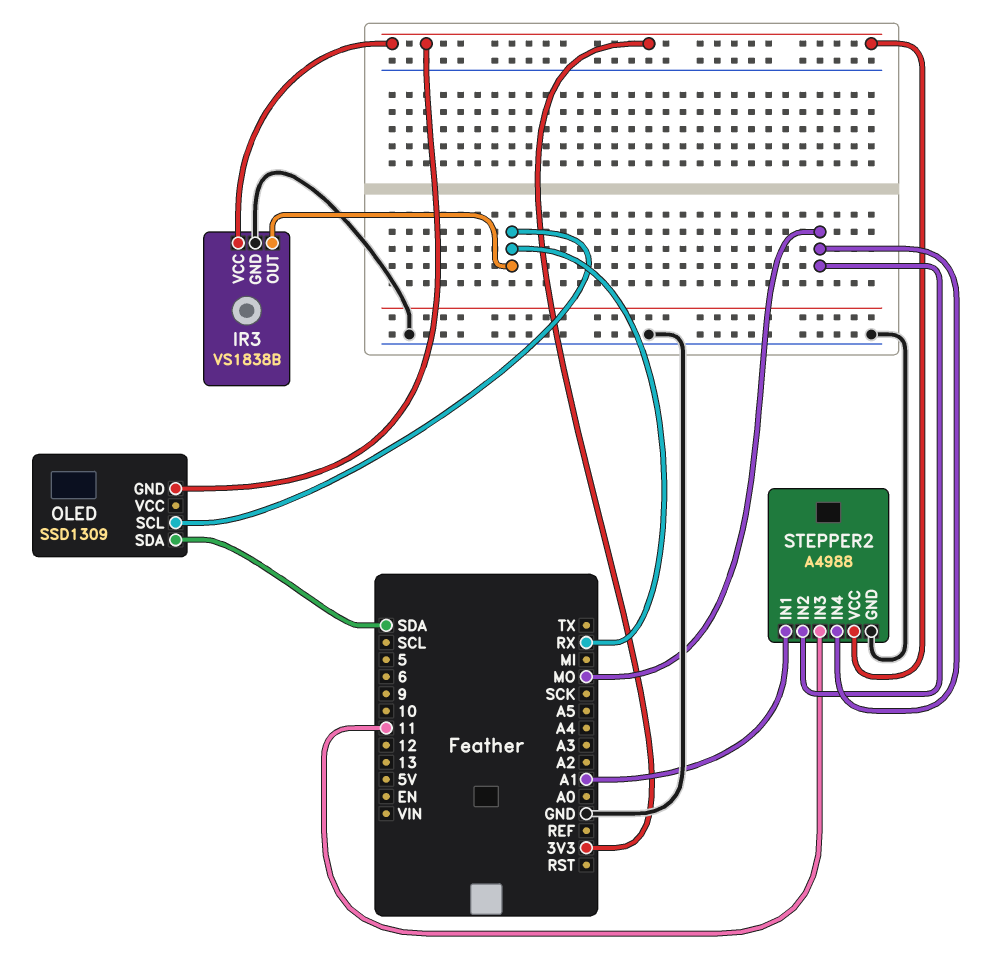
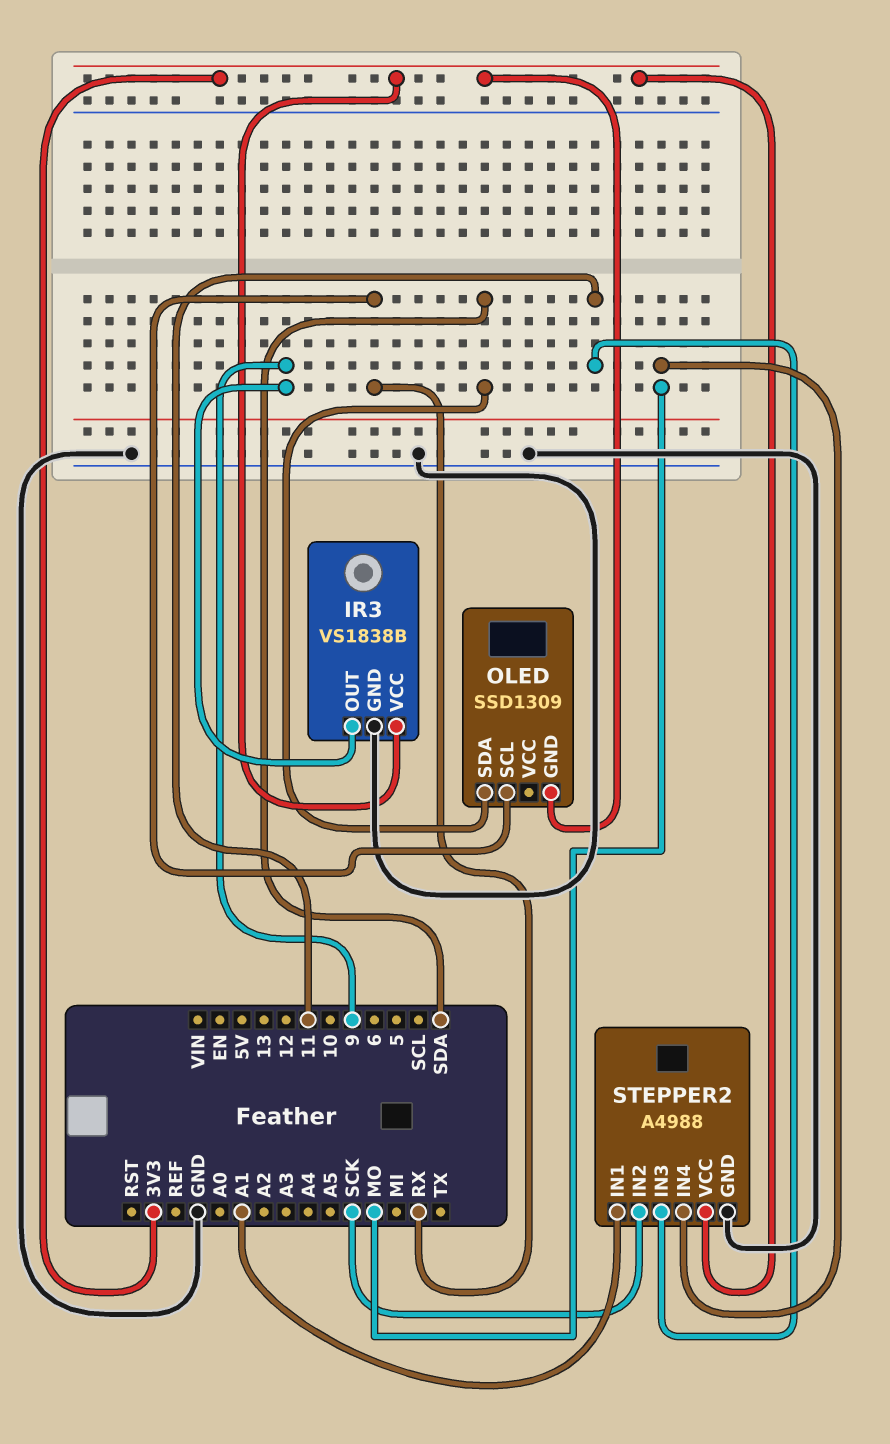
IR3 pin OUT: RX -> 9
STEPPER2 pin IN2: MO -> SCK

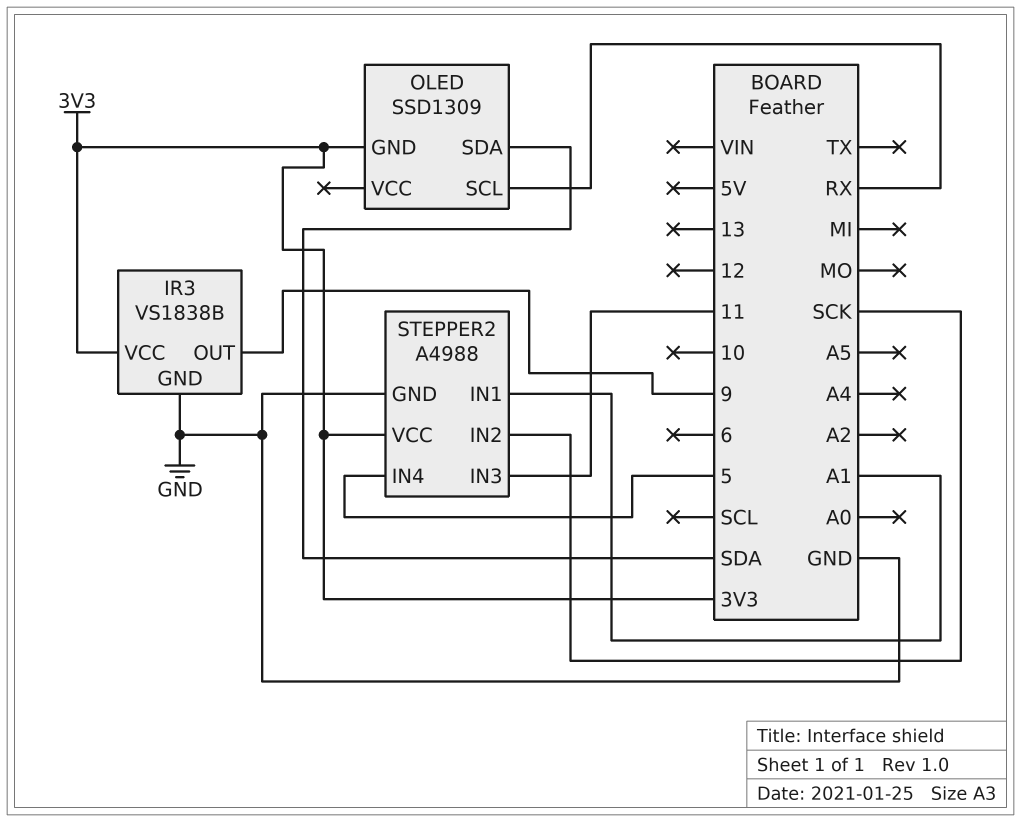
STEPPER2 pin IN4: MO -> 5

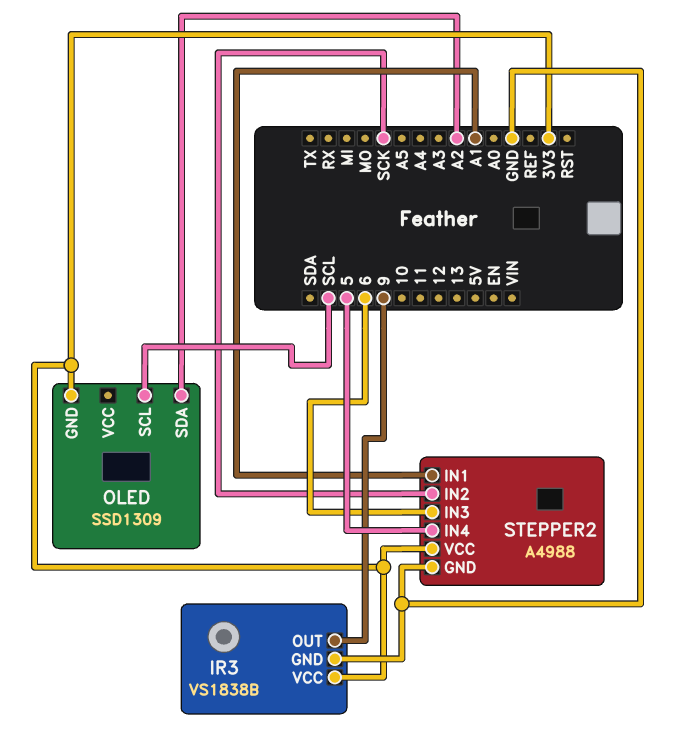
OLED pin SCL: RX -> SCL
OLED pin SDA: SDA -> A2
STEPPER2 pin IN3: 11 -> 6

